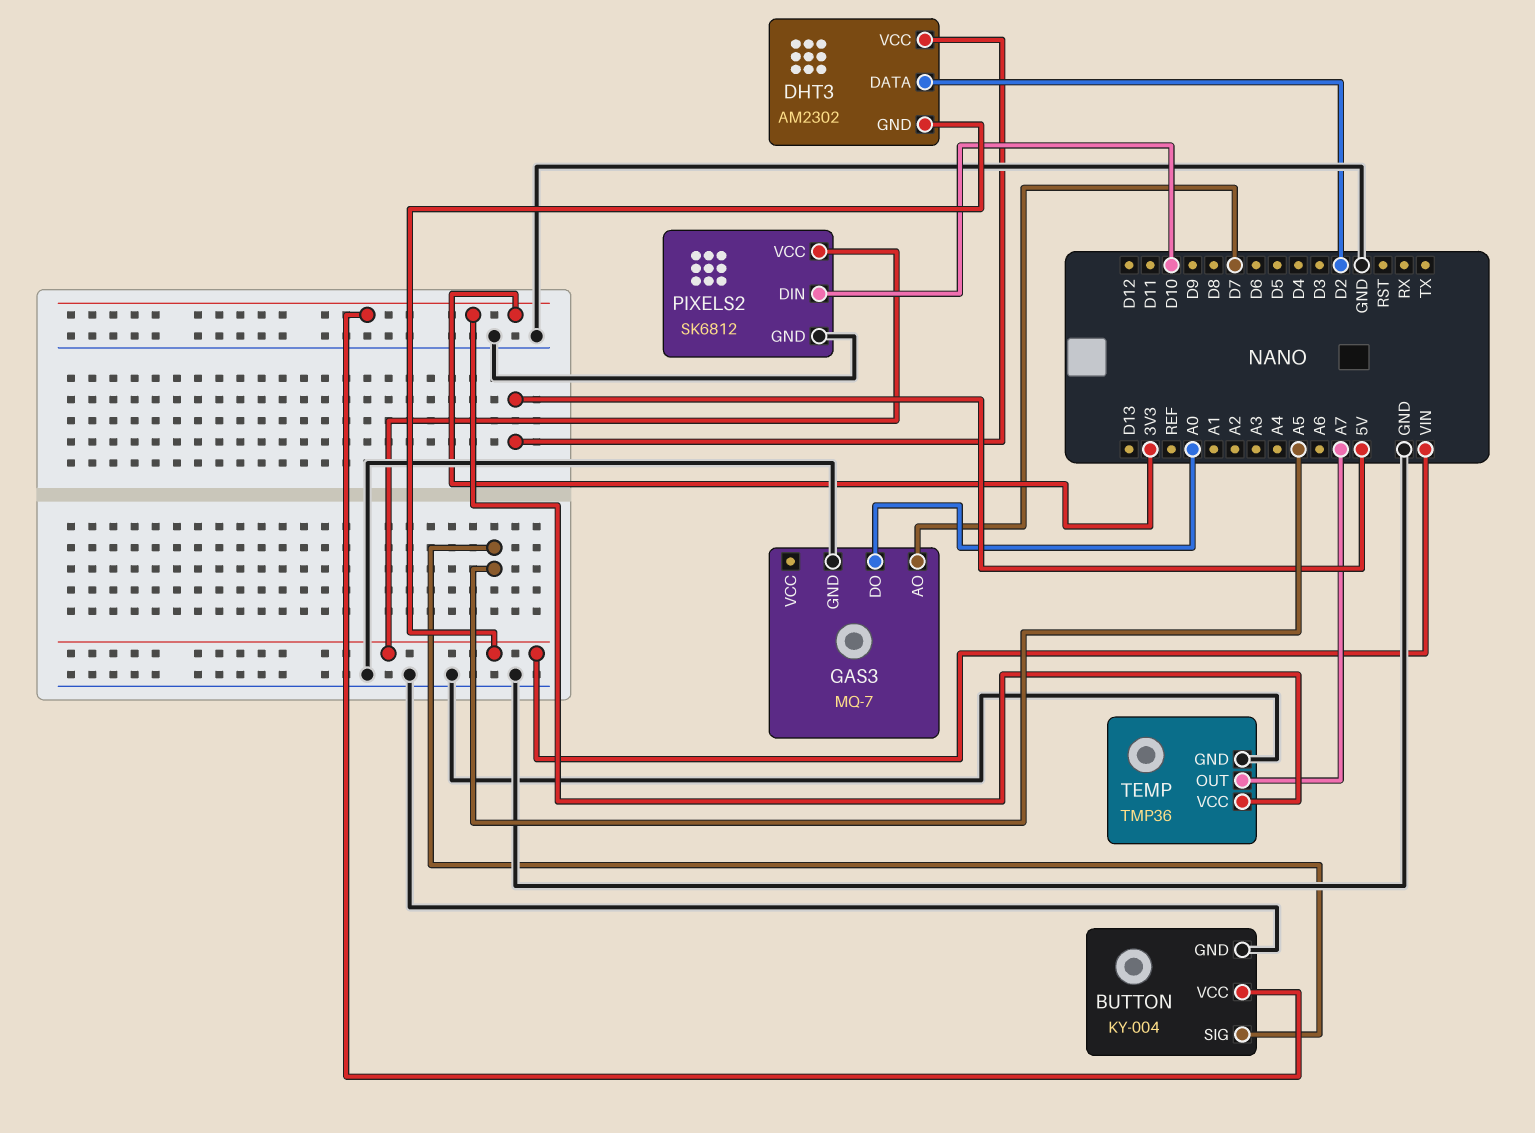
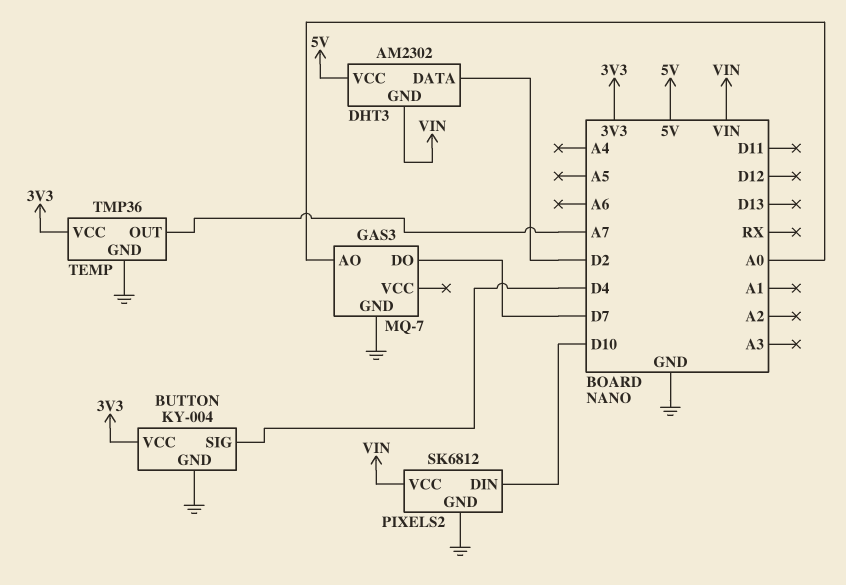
BUTTON pin SIG: A5 -> D4
GAS3 pin AO: D7 -> A0
GAS3 pin DO: A0 -> D7

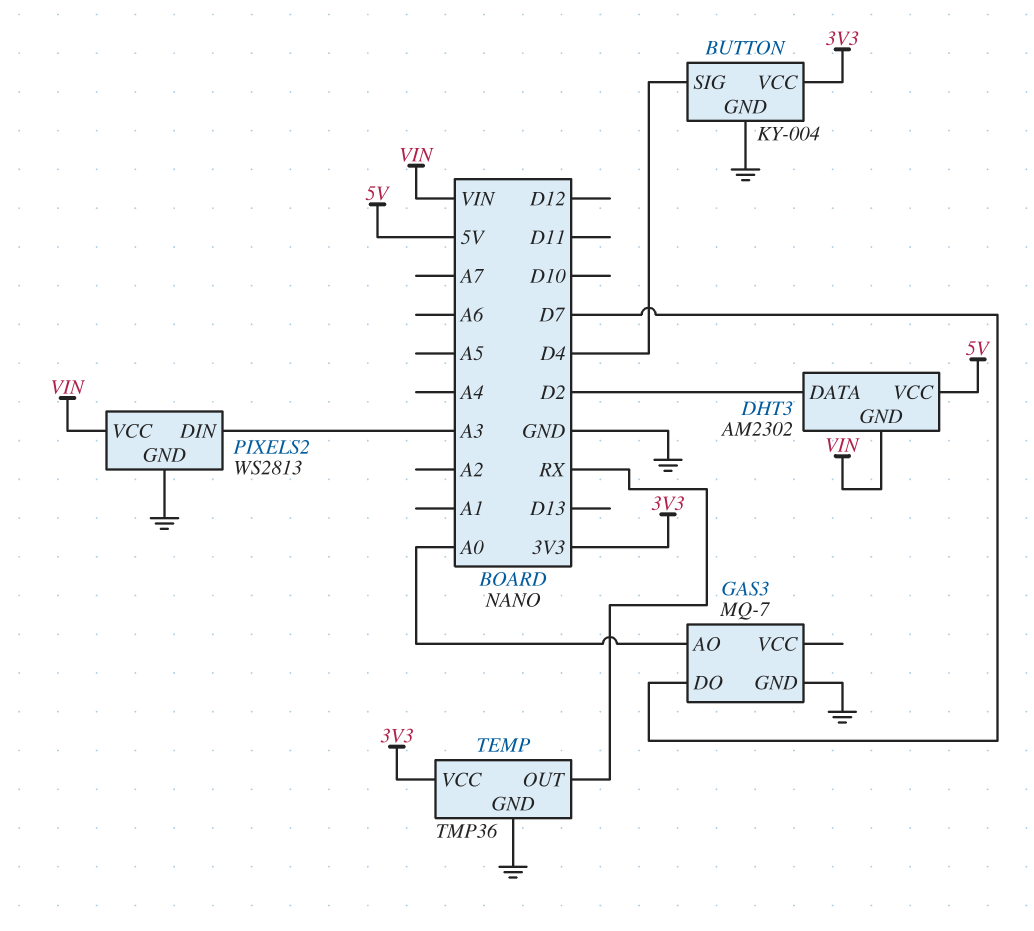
PIXELS2: SK6812 -> WS2813
PIXELS2 pin DIN: D10 -> A3
TEMP pin OUT: A7 -> RX

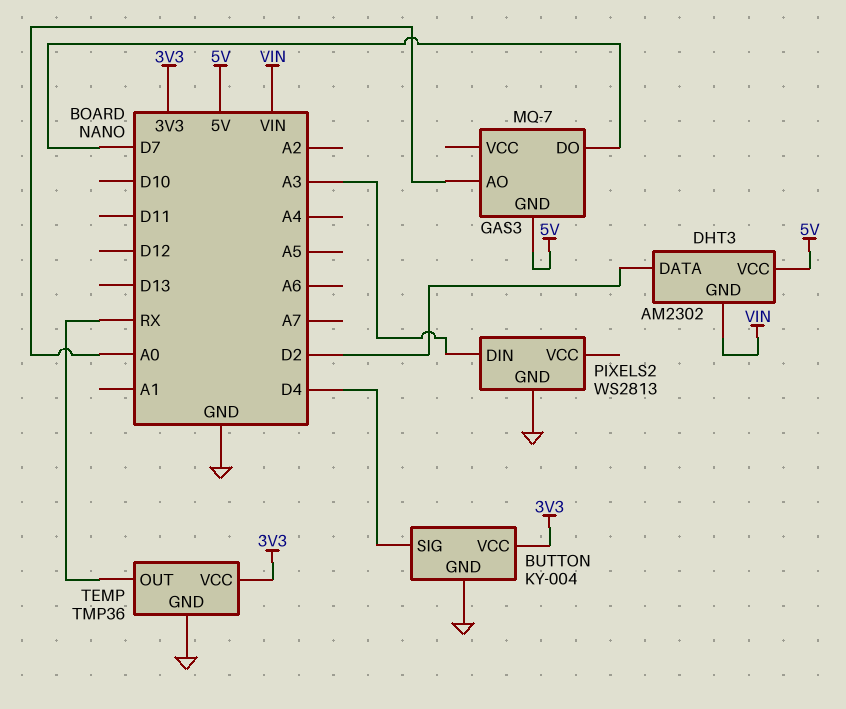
GAS3 pin GND: GND -> 5V
PIXELS2 pin VCC: VIN -> none

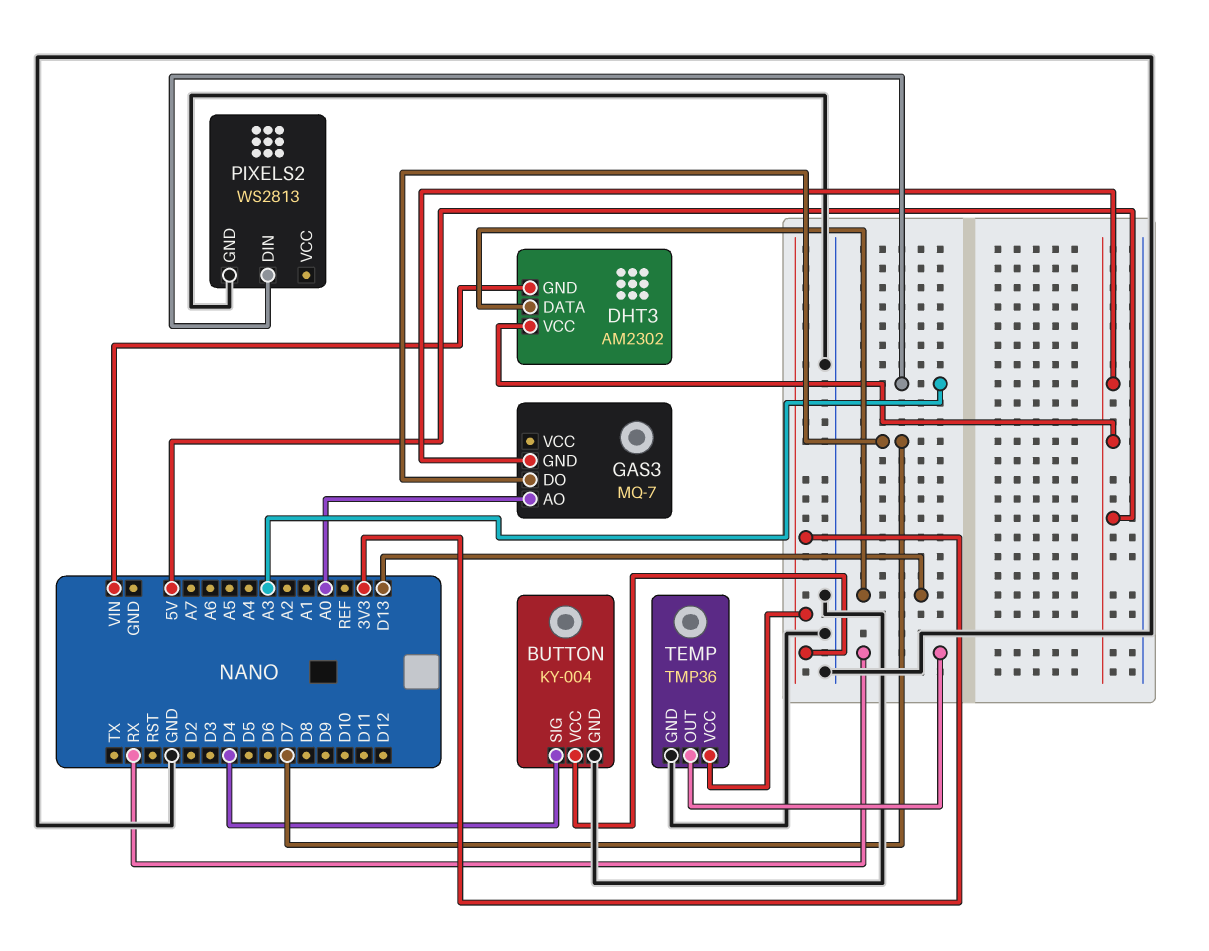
DHT3 pin DATA: D2 -> D13

